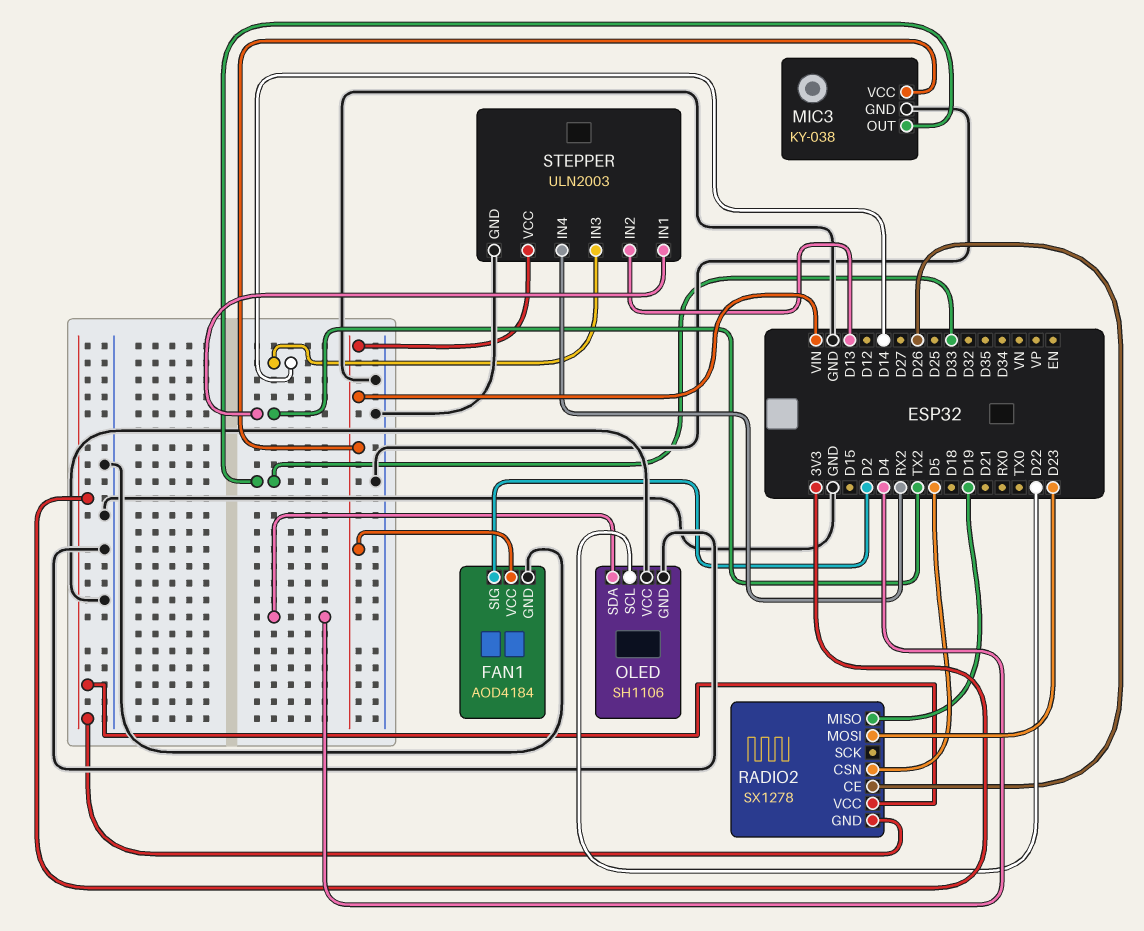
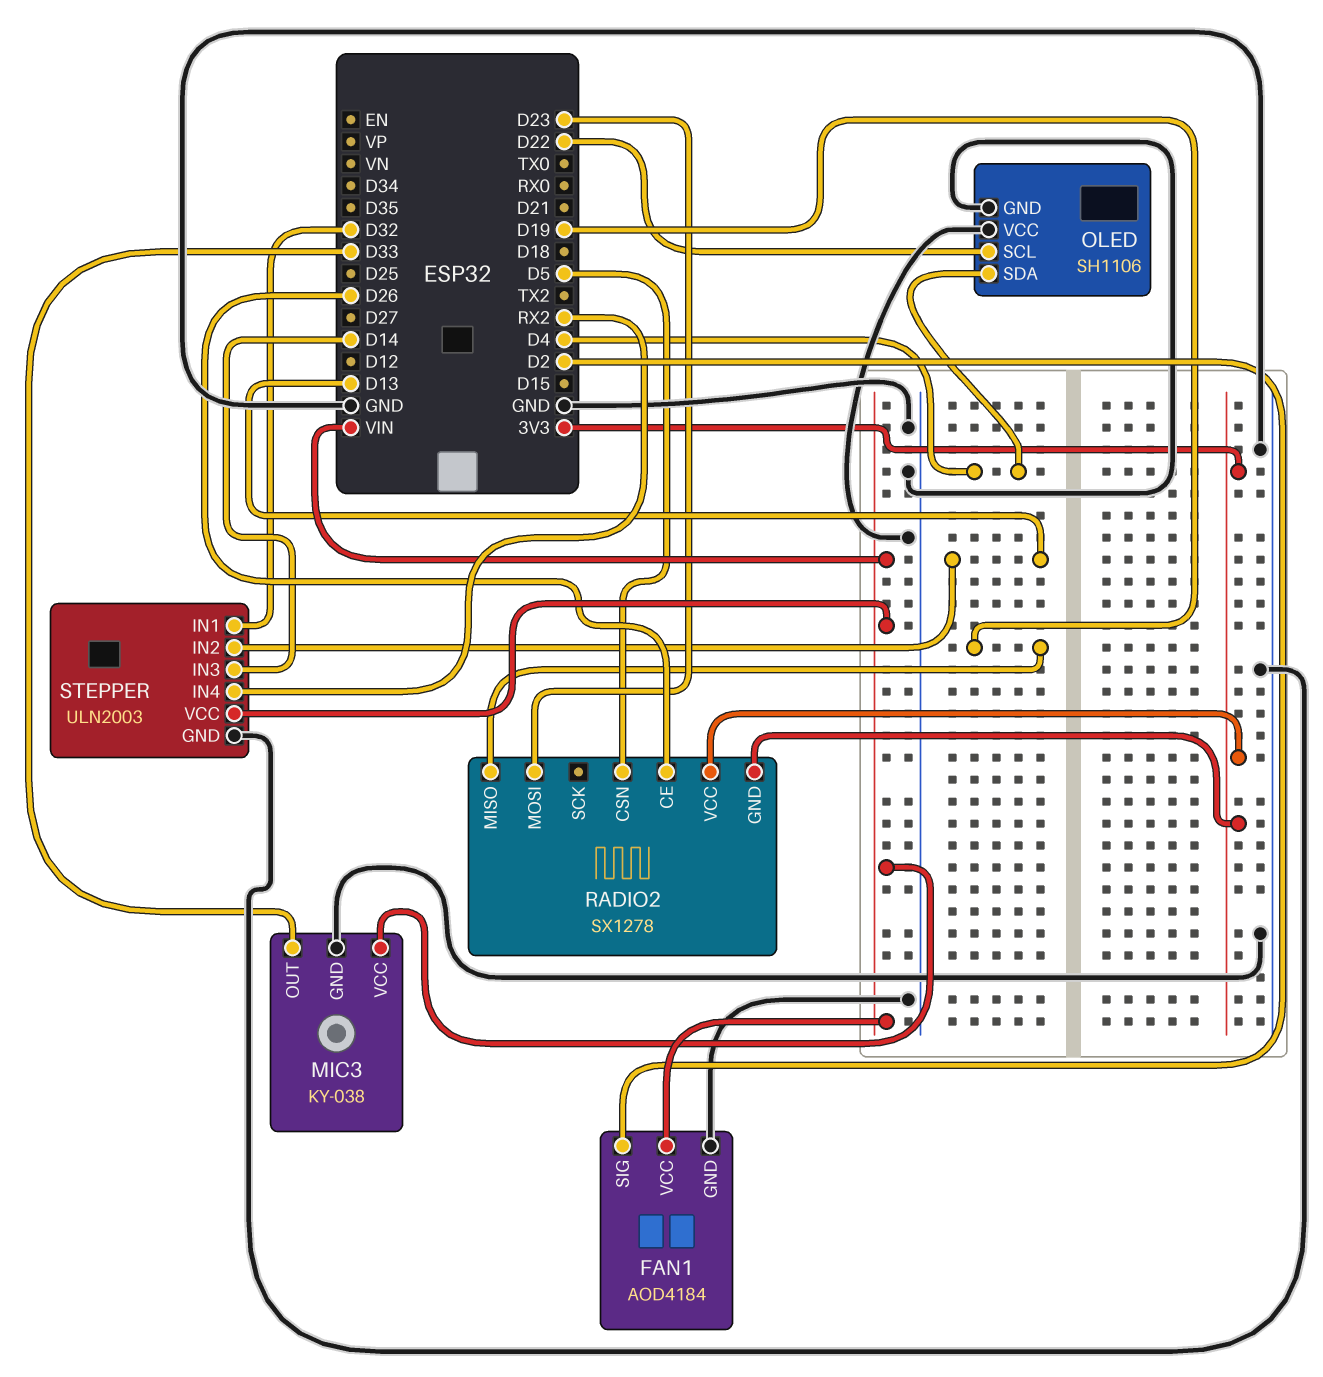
STEPPER pin IN1: TX2 -> D32

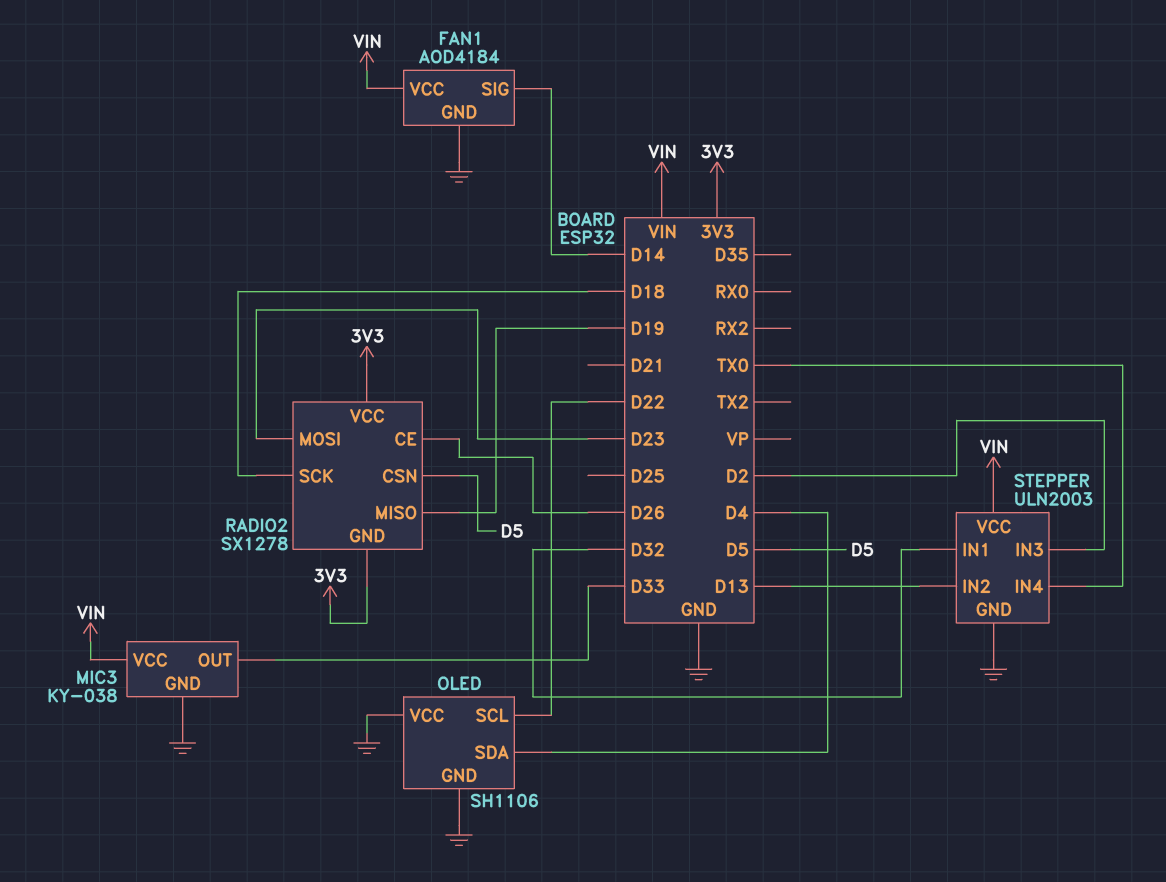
FAN1 pin SIG: D2 -> D14
RADIO2 pin SCK: none -> D18
STEPPER pin IN3: D14 -> D2
STEPPER pin IN4: RX2 -> TX0

